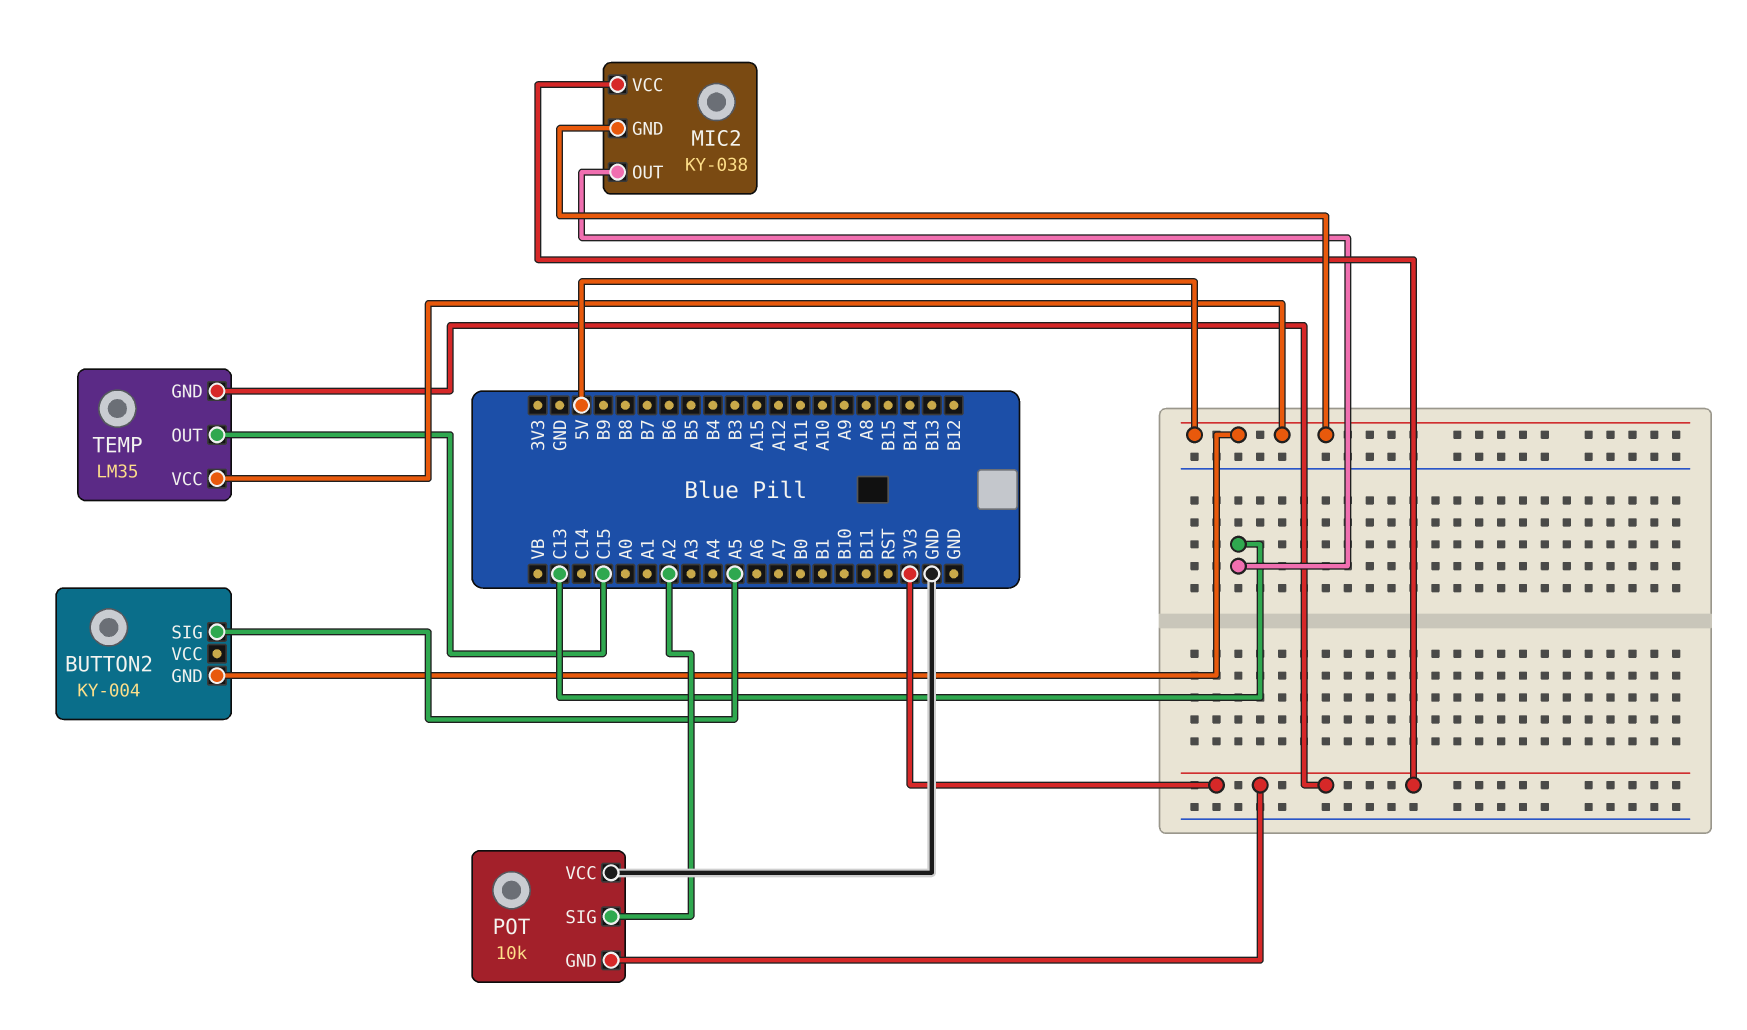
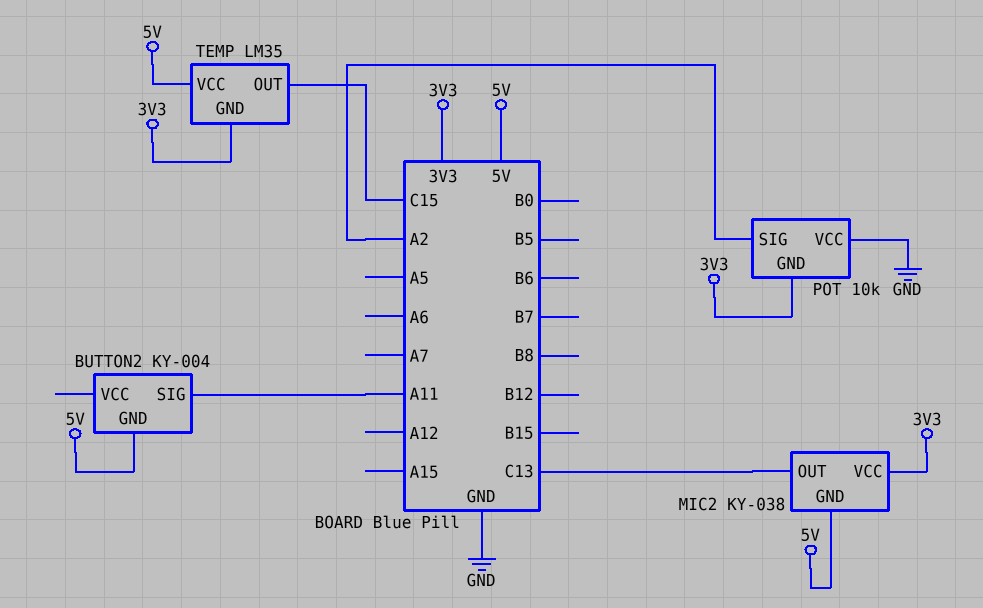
BUTTON2 pin SIG: A5 -> A11

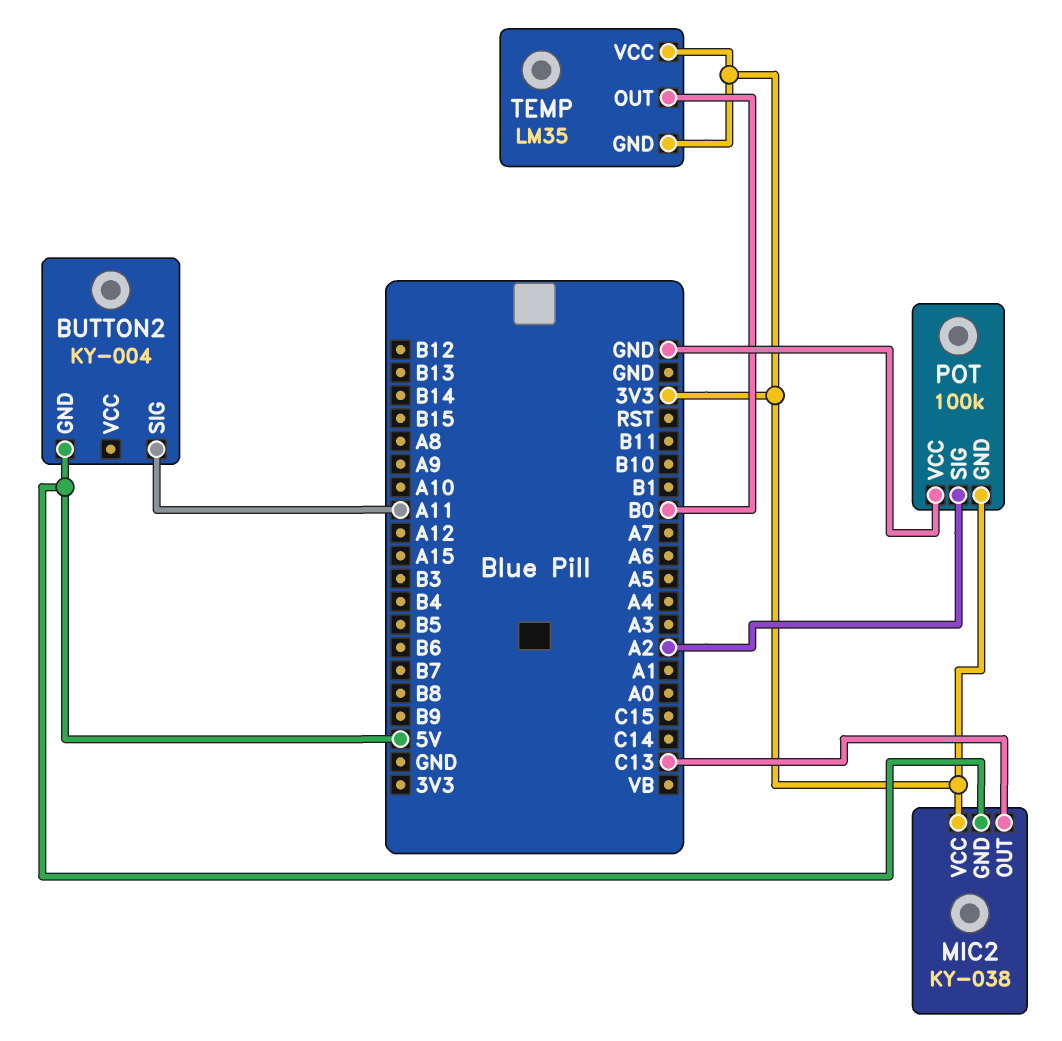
POT: 10k -> 100k
TEMP pin OUT: C15 -> B0
TEMP pin VCC: 5V -> 3V3

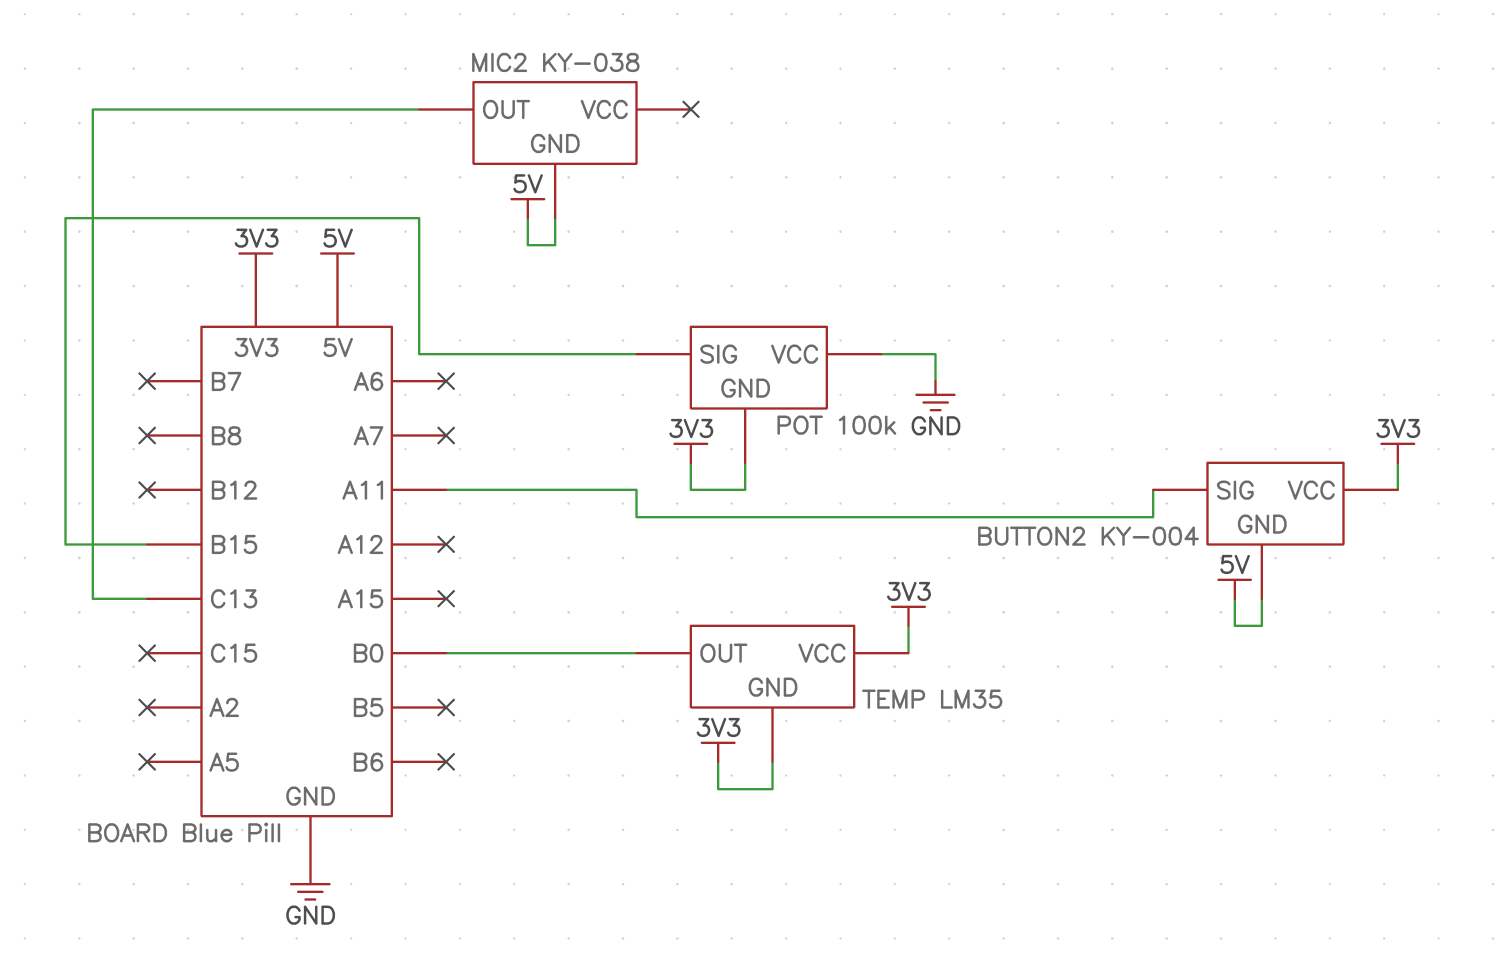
BUTTON2 pin VCC: none -> 3V3
MIC2 pin VCC: 3V3 -> none
POT pin SIG: A2 -> B15

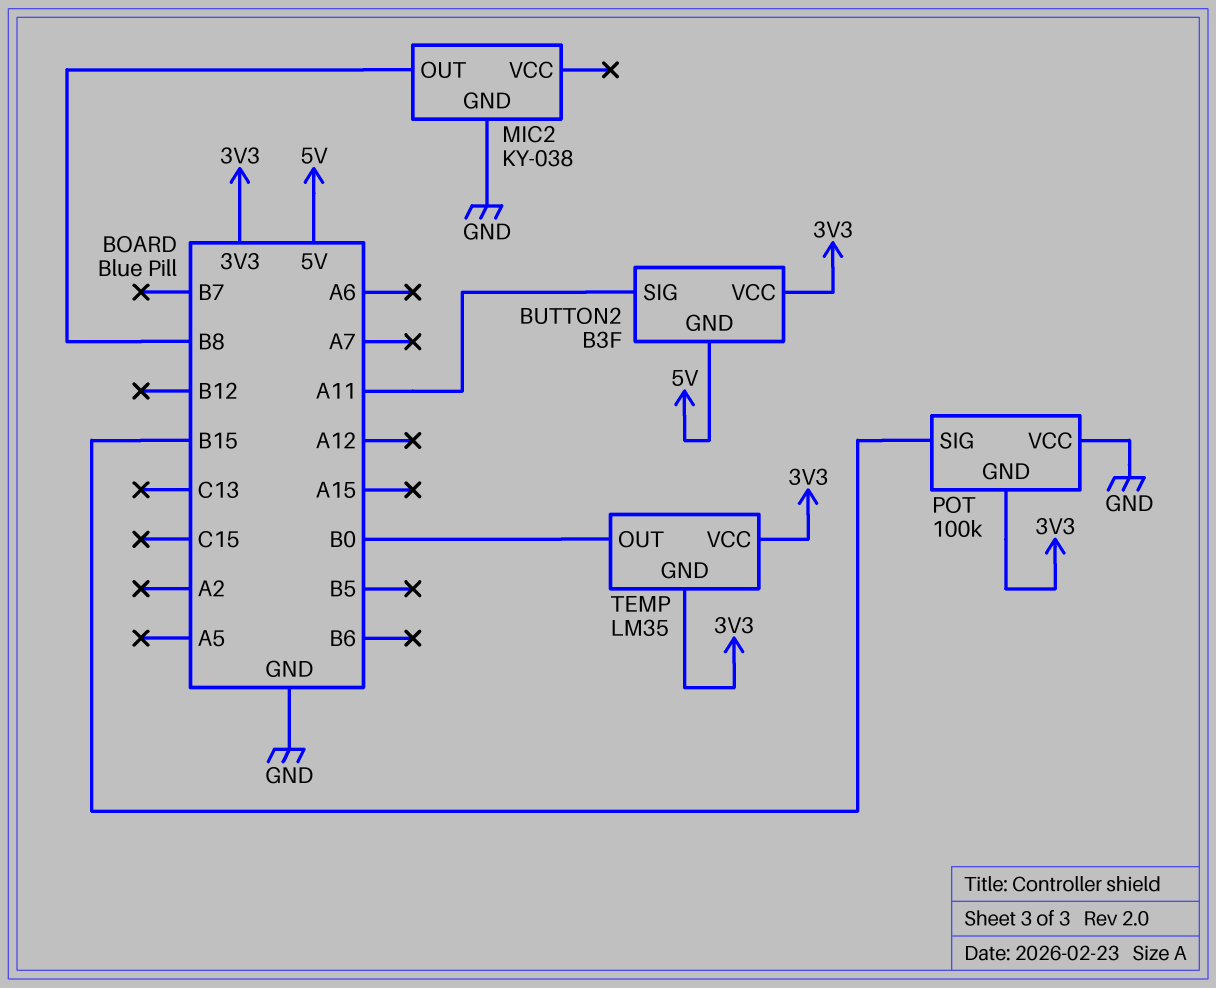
BUTTON2: KY-004 -> B3F
MIC2 pin GND: 5V -> GND
MIC2 pin OUT: C13 -> B8

